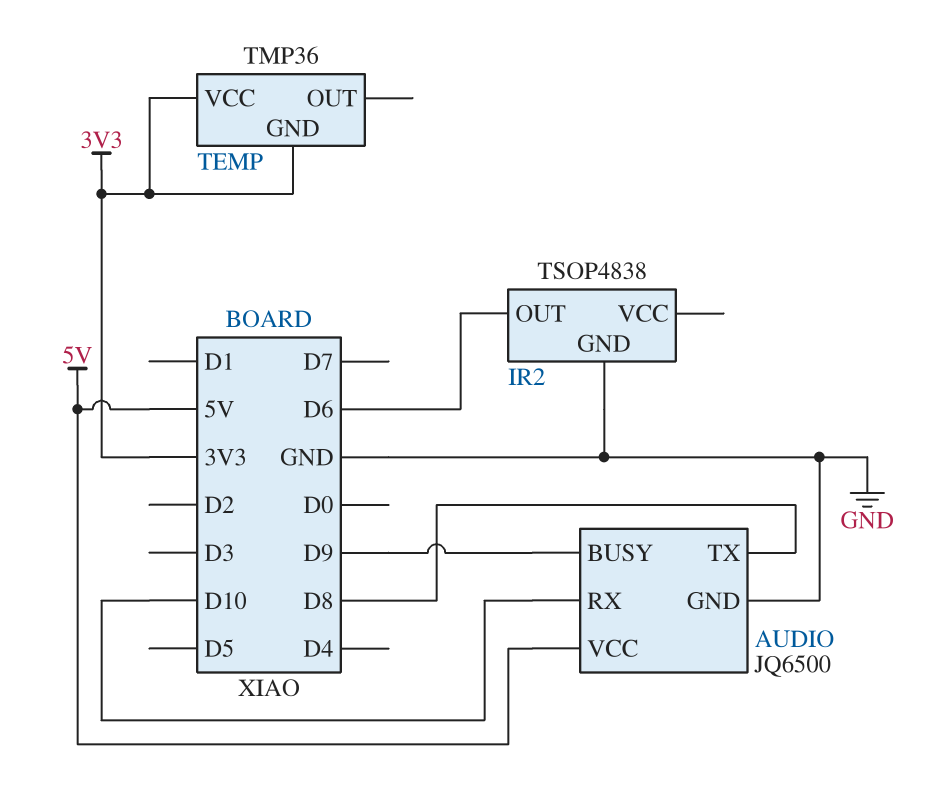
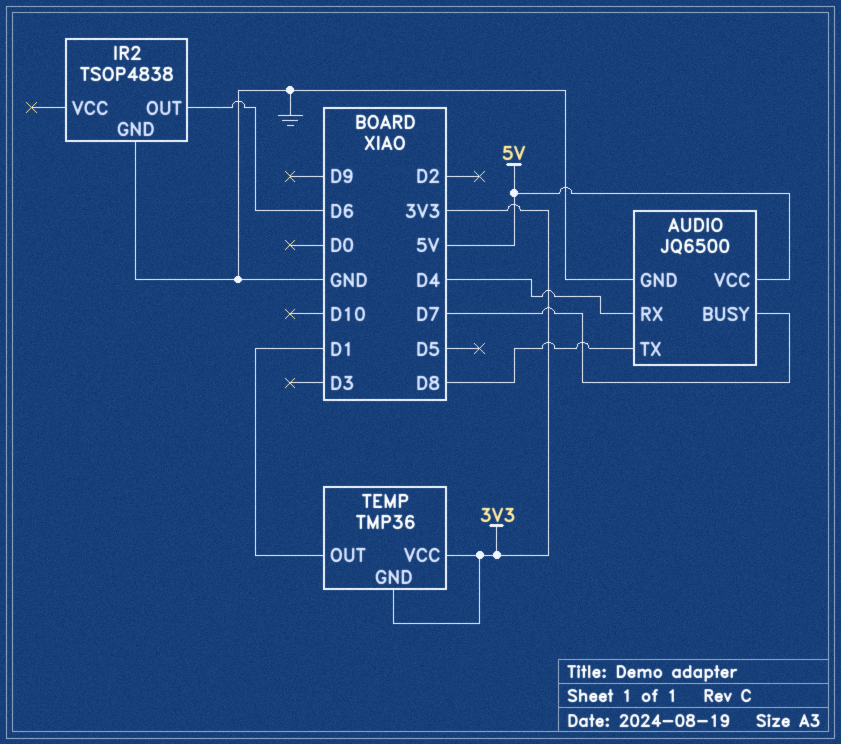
AUDIO pin BUSY: D9 -> D7
AUDIO pin RX: D10 -> D4
TEMP pin OUT: none -> D1

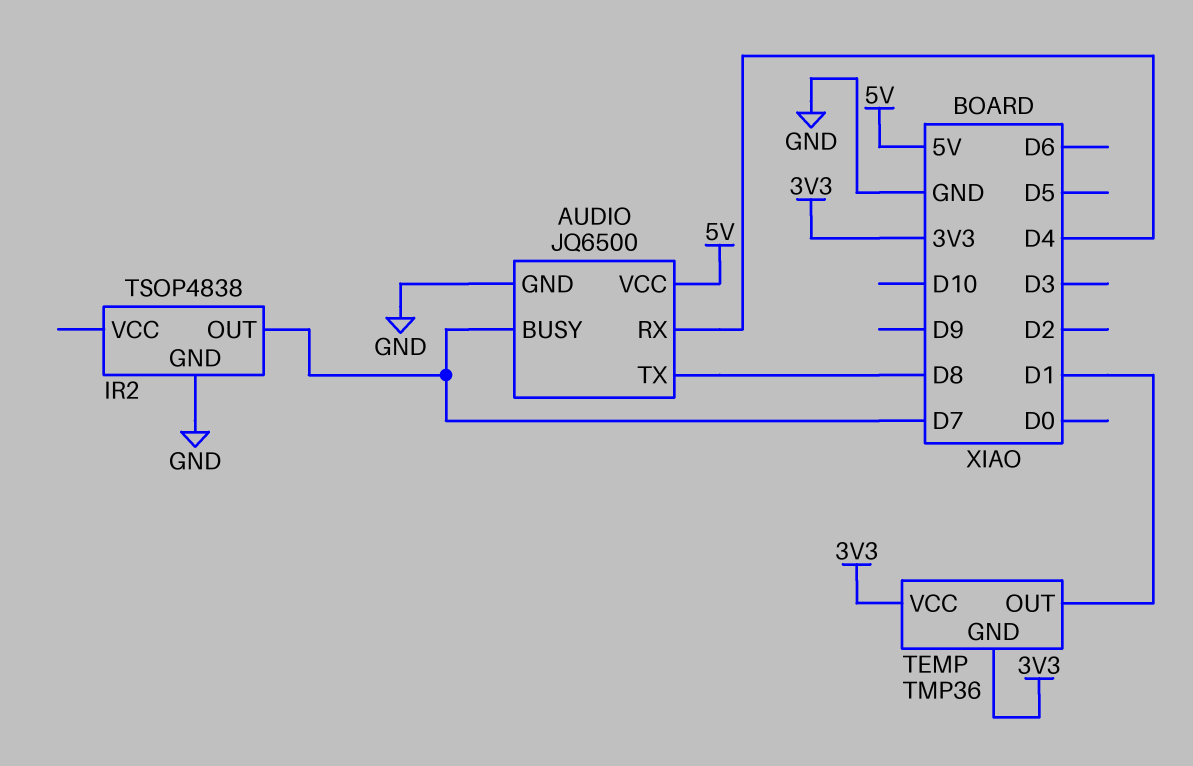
IR2 pin OUT: D6 -> D7

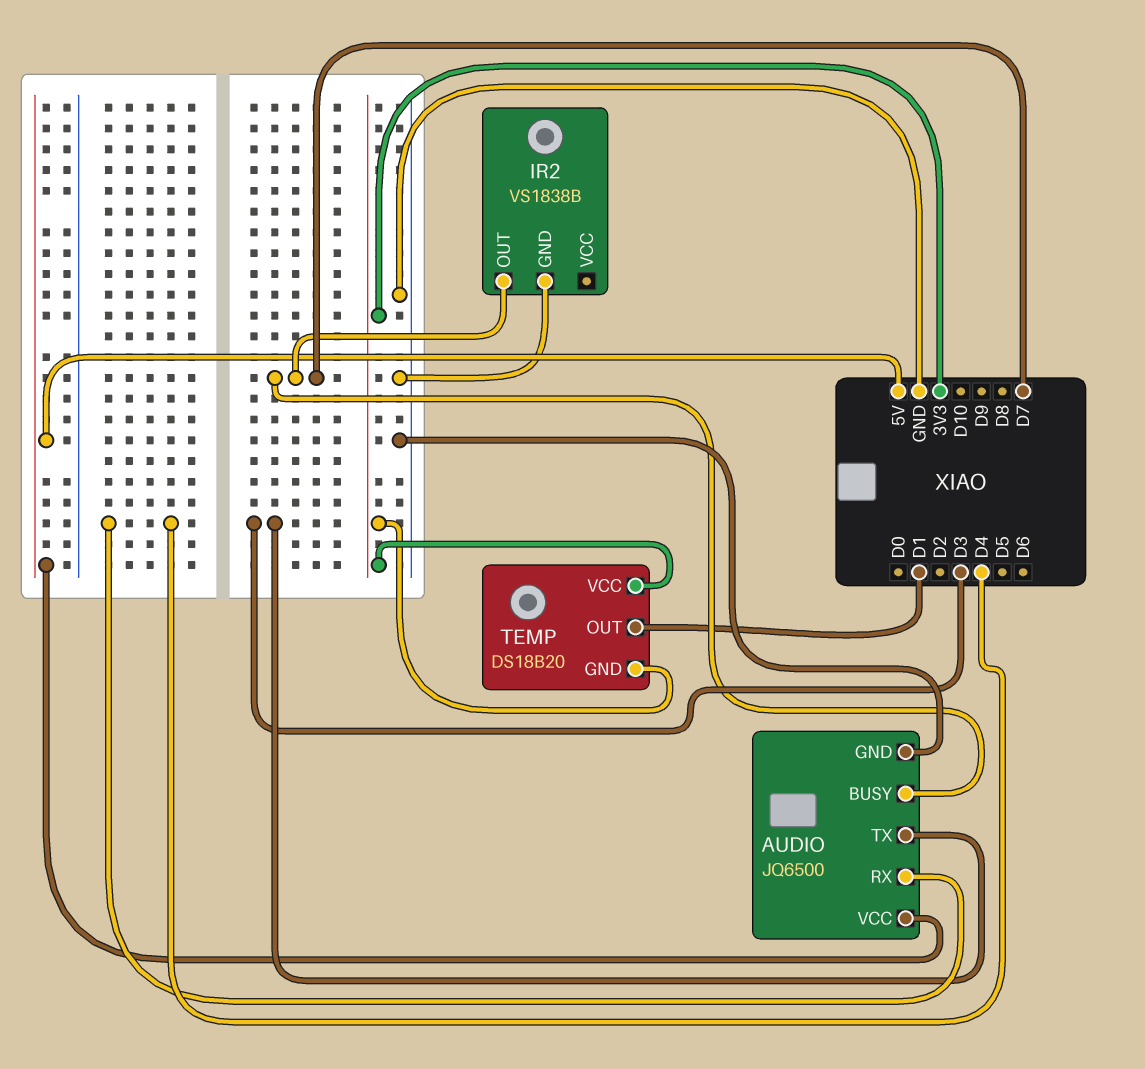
AUDIO pin TX: D8 -> D3
IR2: TSOP4838 -> VS1838B
TEMP: TMP36 -> DS18B20

